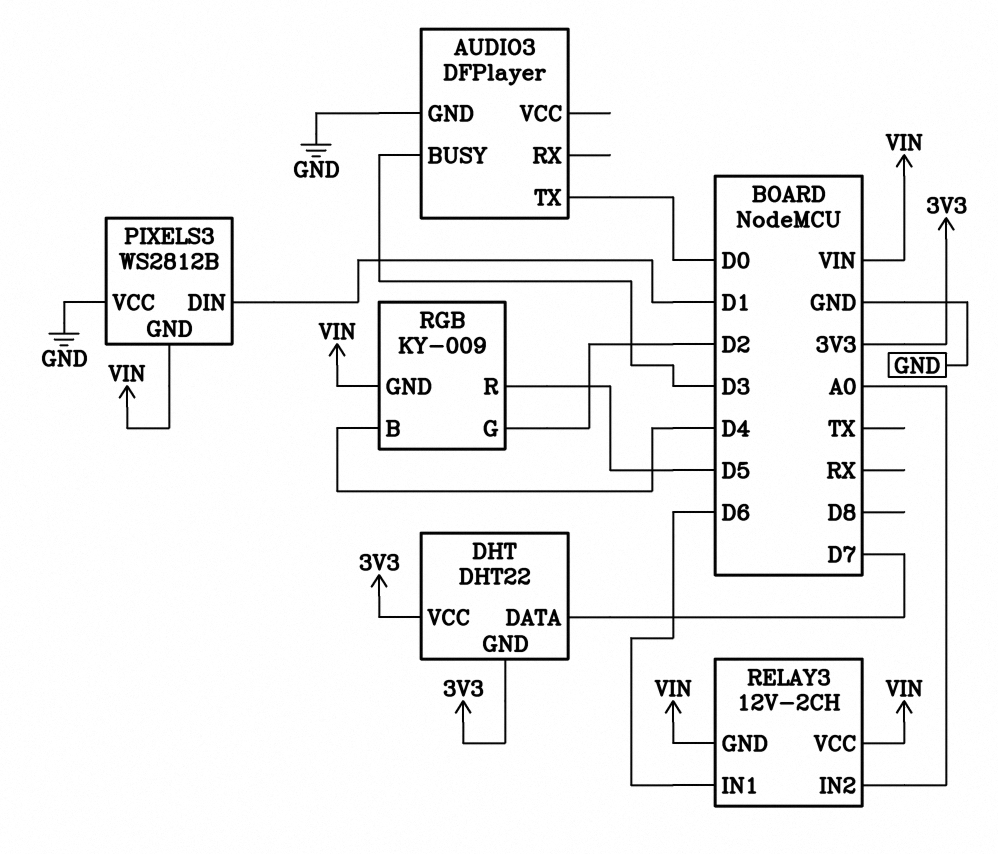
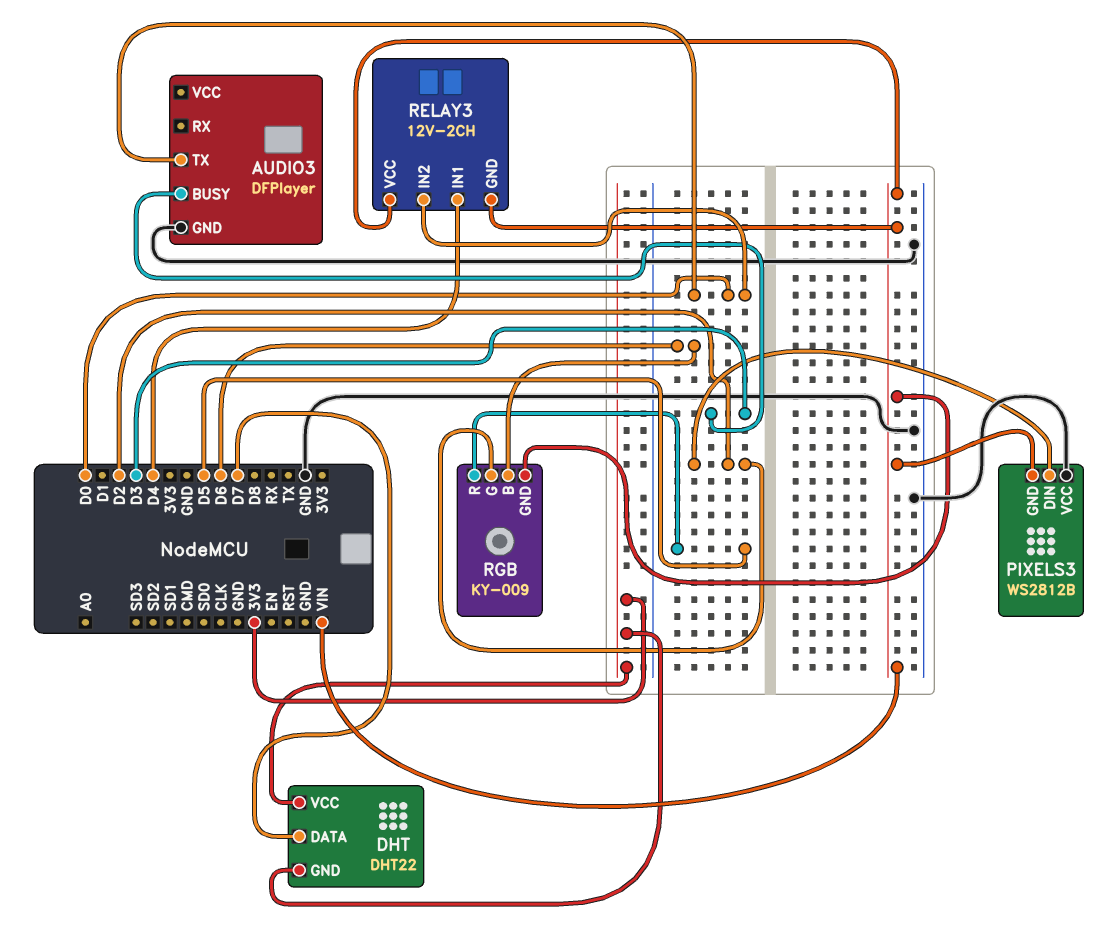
PIXELS3 pin DIN: D1 -> D2
RELAY3 pin IN1: D6 -> D4
RELAY3 pin IN2: A0 -> D0
RGB pin B: D4 -> D6

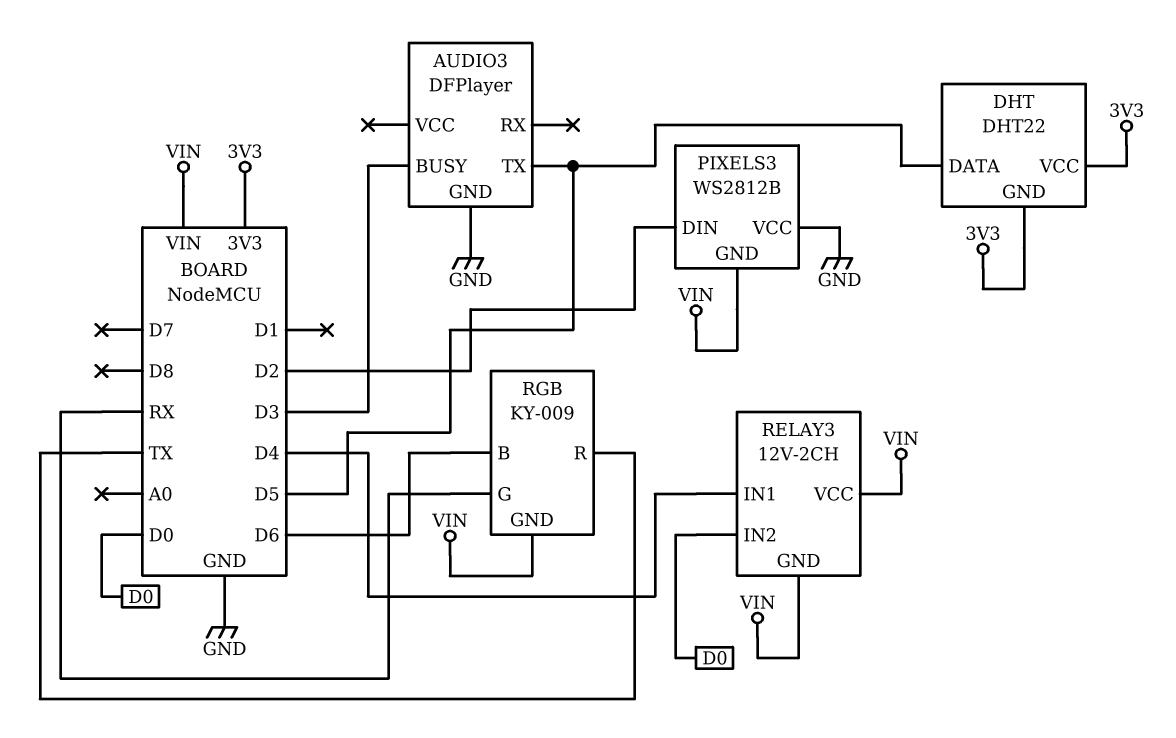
AUDIO3 pin TX: D0 -> D5
DHT pin DATA: D7 -> D5
RGB pin G: D2 -> RX
RGB pin R: D5 -> TX

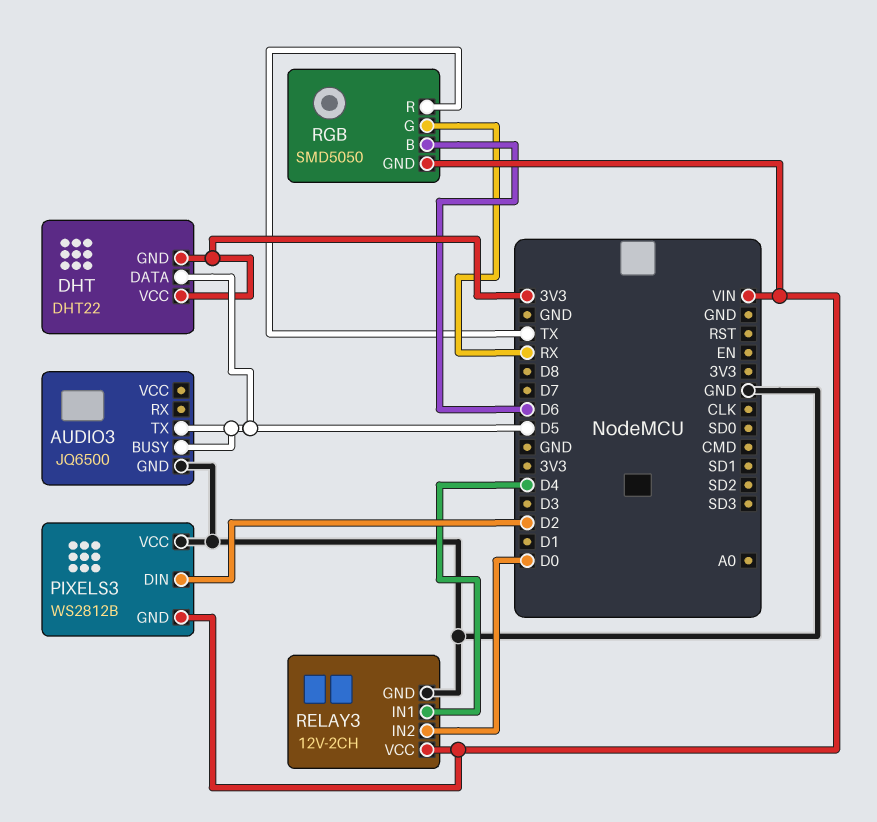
AUDIO3: DFPlayer -> JQ6500
AUDIO3 pin BUSY: D3 -> D5
RELAY3 pin GND: VIN -> GND
RGB: KY-009 -> SMD5050

